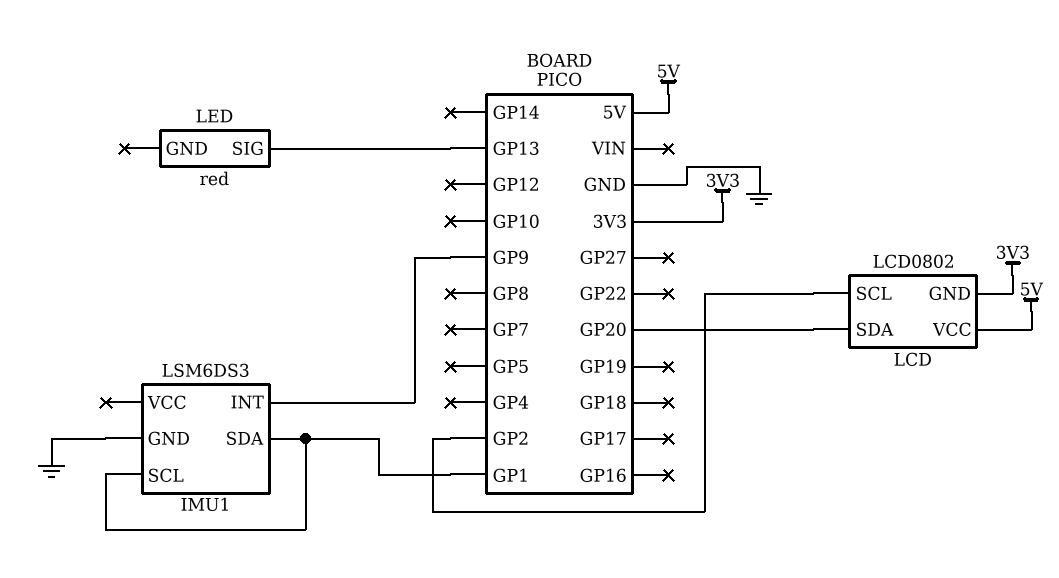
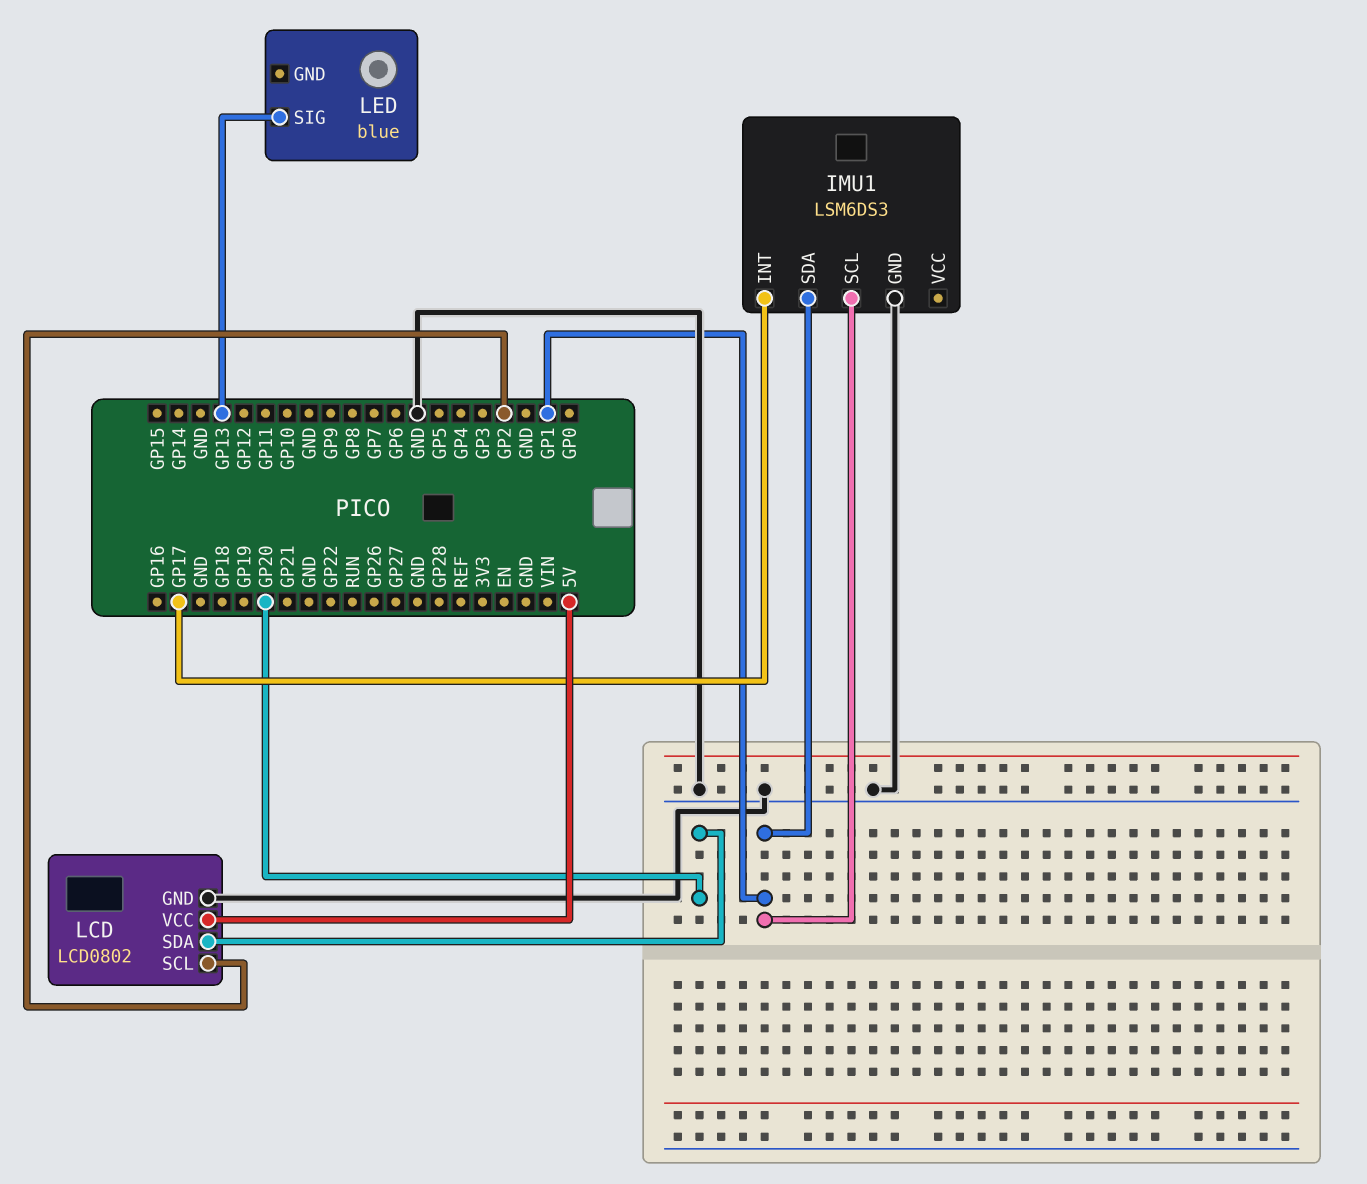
IMU1 pin INT: GP9 -> GP17
LCD pin GND: 3V3 -> GND
LED: red -> blue

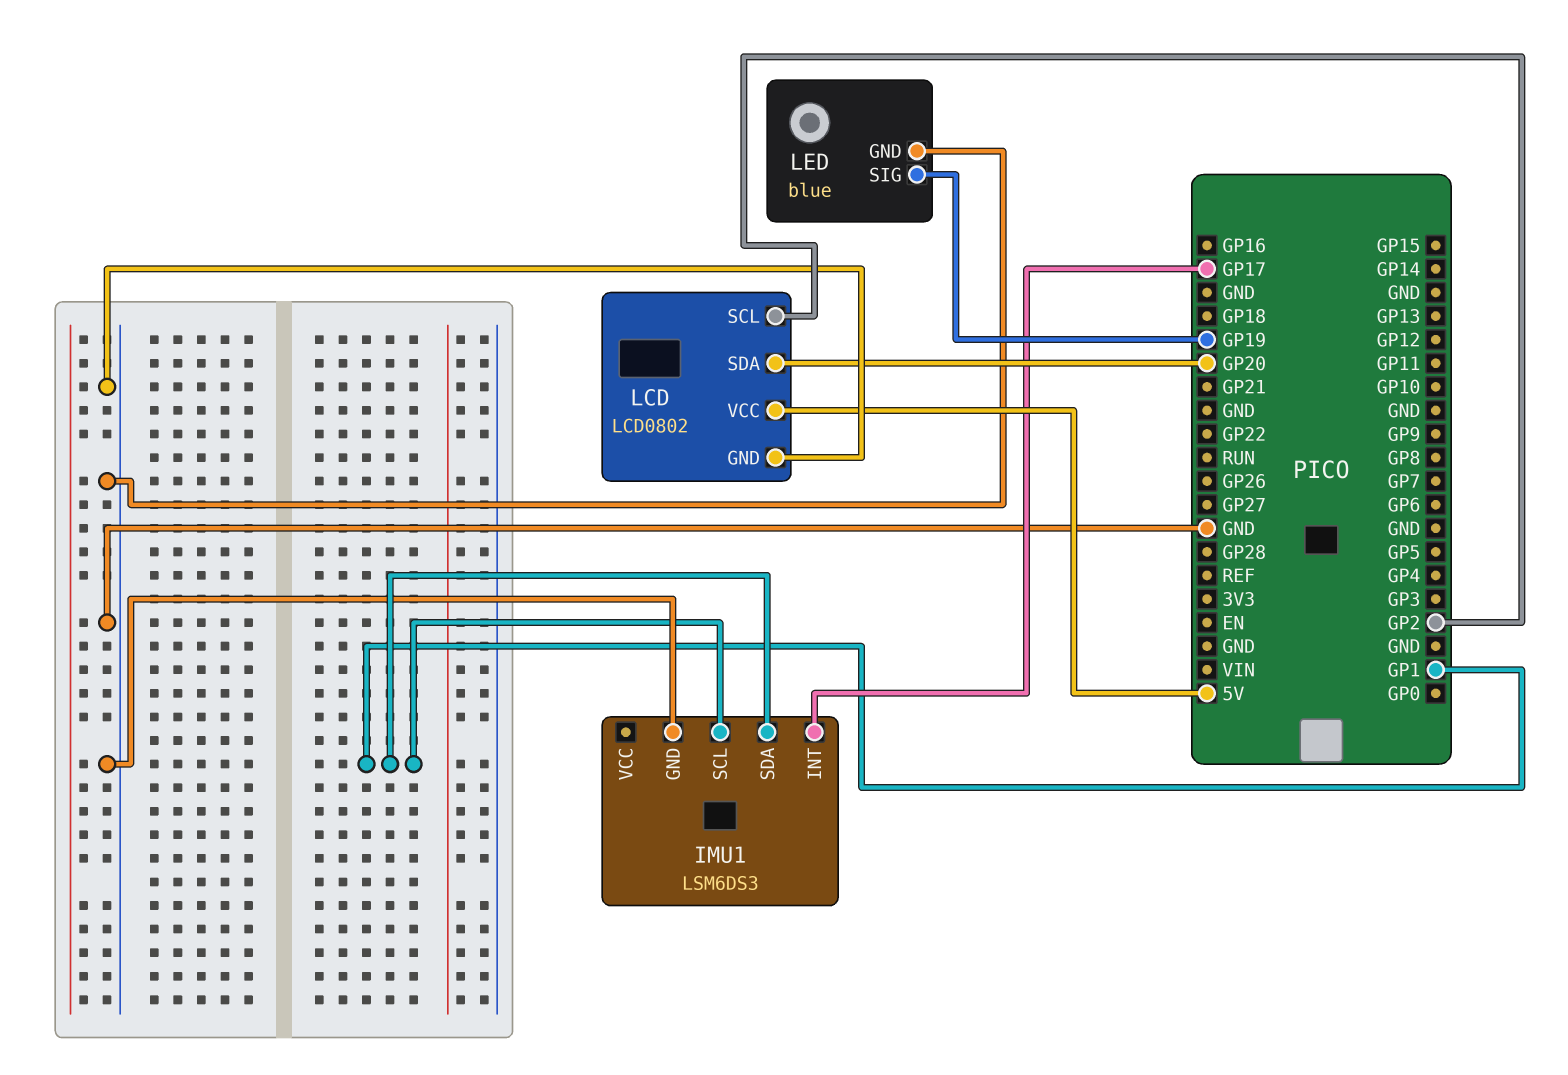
LED pin GND: none -> GND
LED pin SIG: GP13 -> GP19

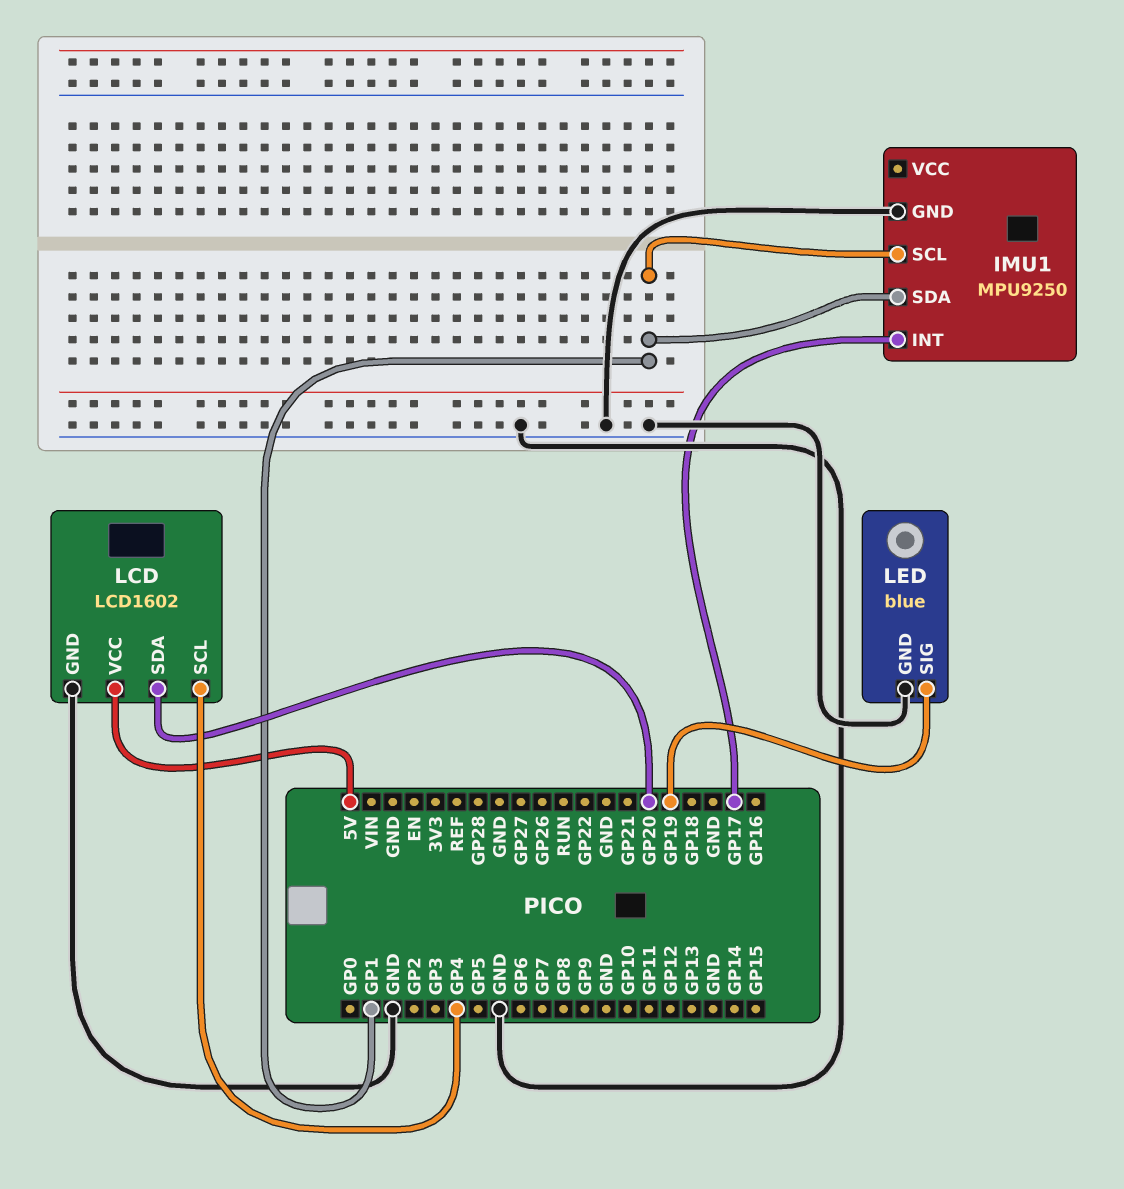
IMU1: LSM6DS3 -> MPU9250
LCD: LCD0802 -> LCD1602
LCD pin SCL: GP2 -> GP4

